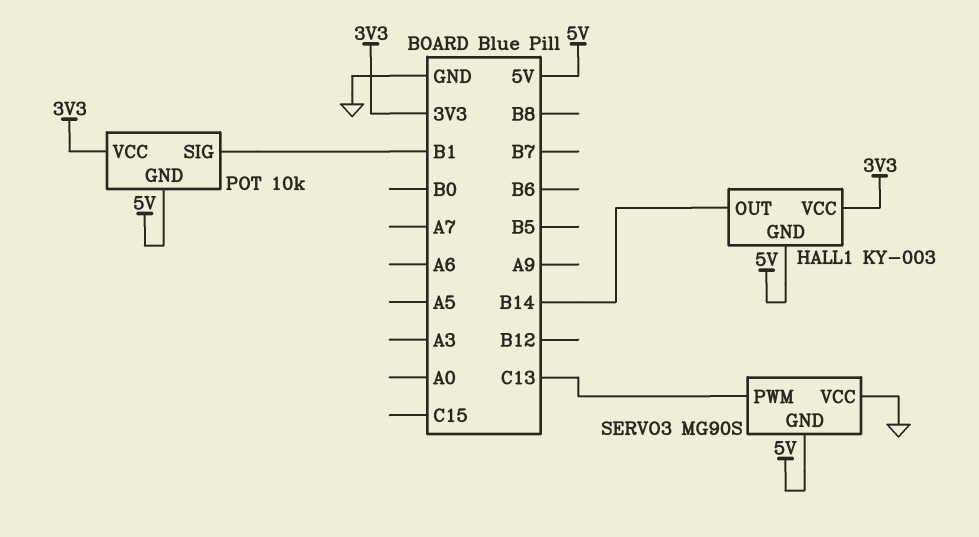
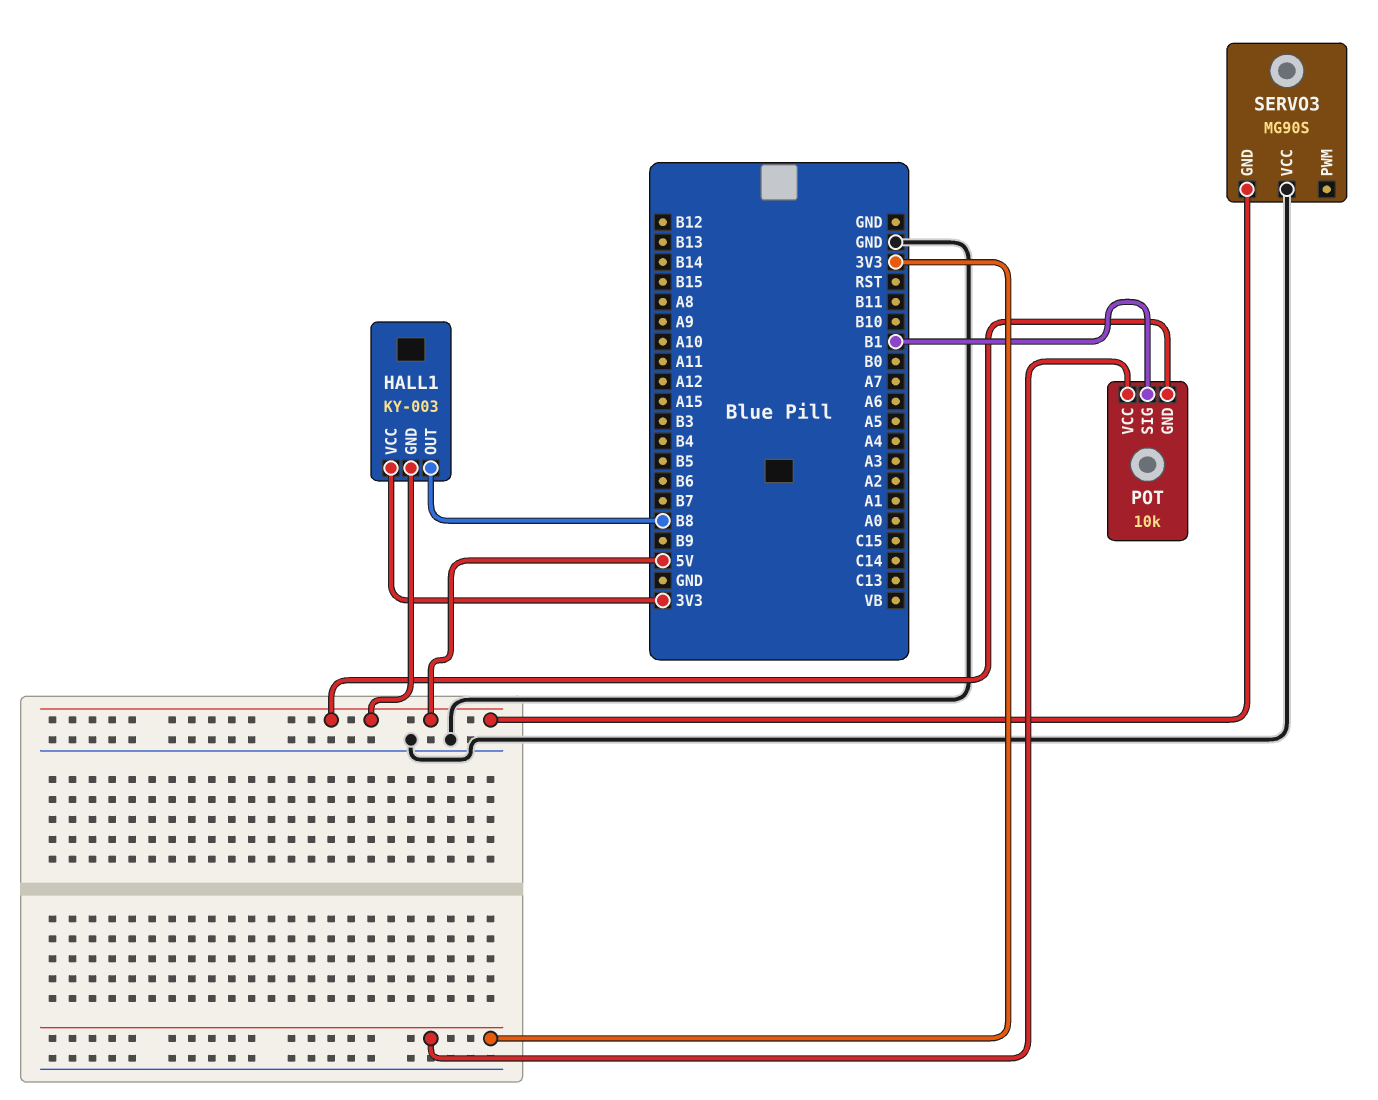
HALL1 pin OUT: B14 -> B8
SERVO3 pin PWM: C13 -> none

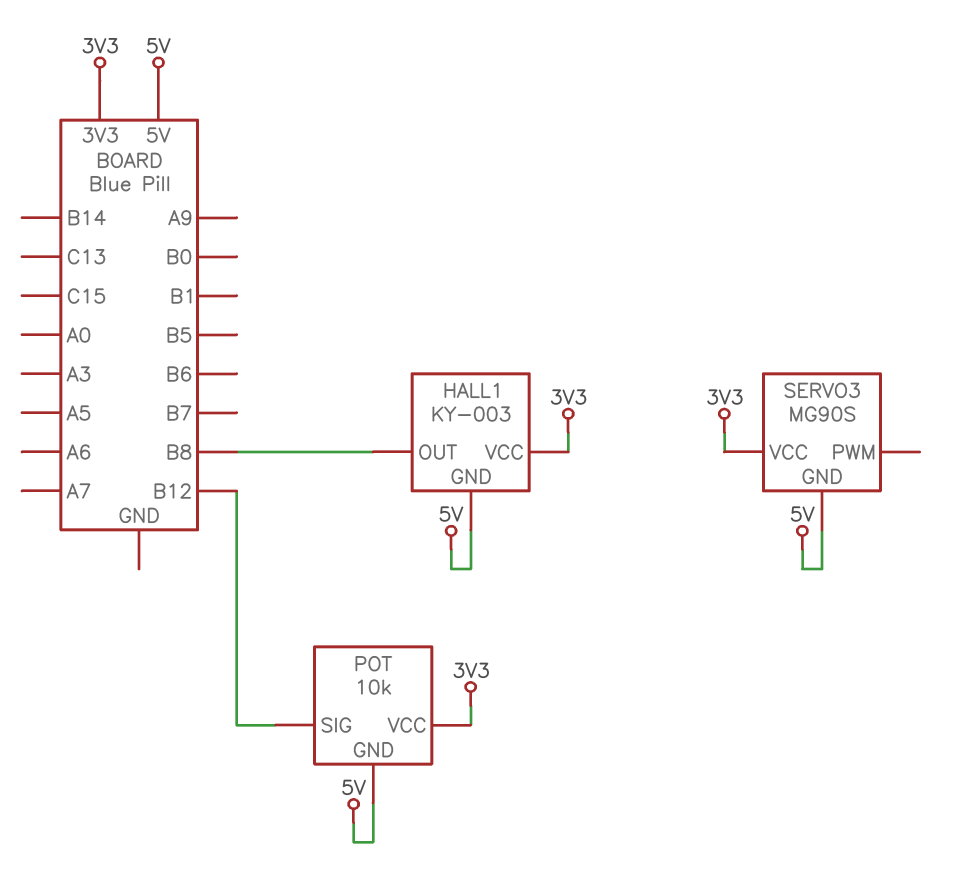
POT pin SIG: B1 -> B12
SERVO3 pin VCC: GND -> 3V3

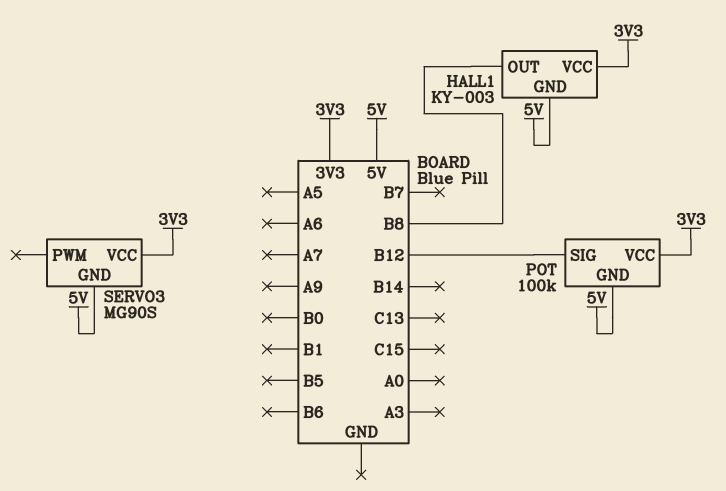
POT: 10k -> 100k

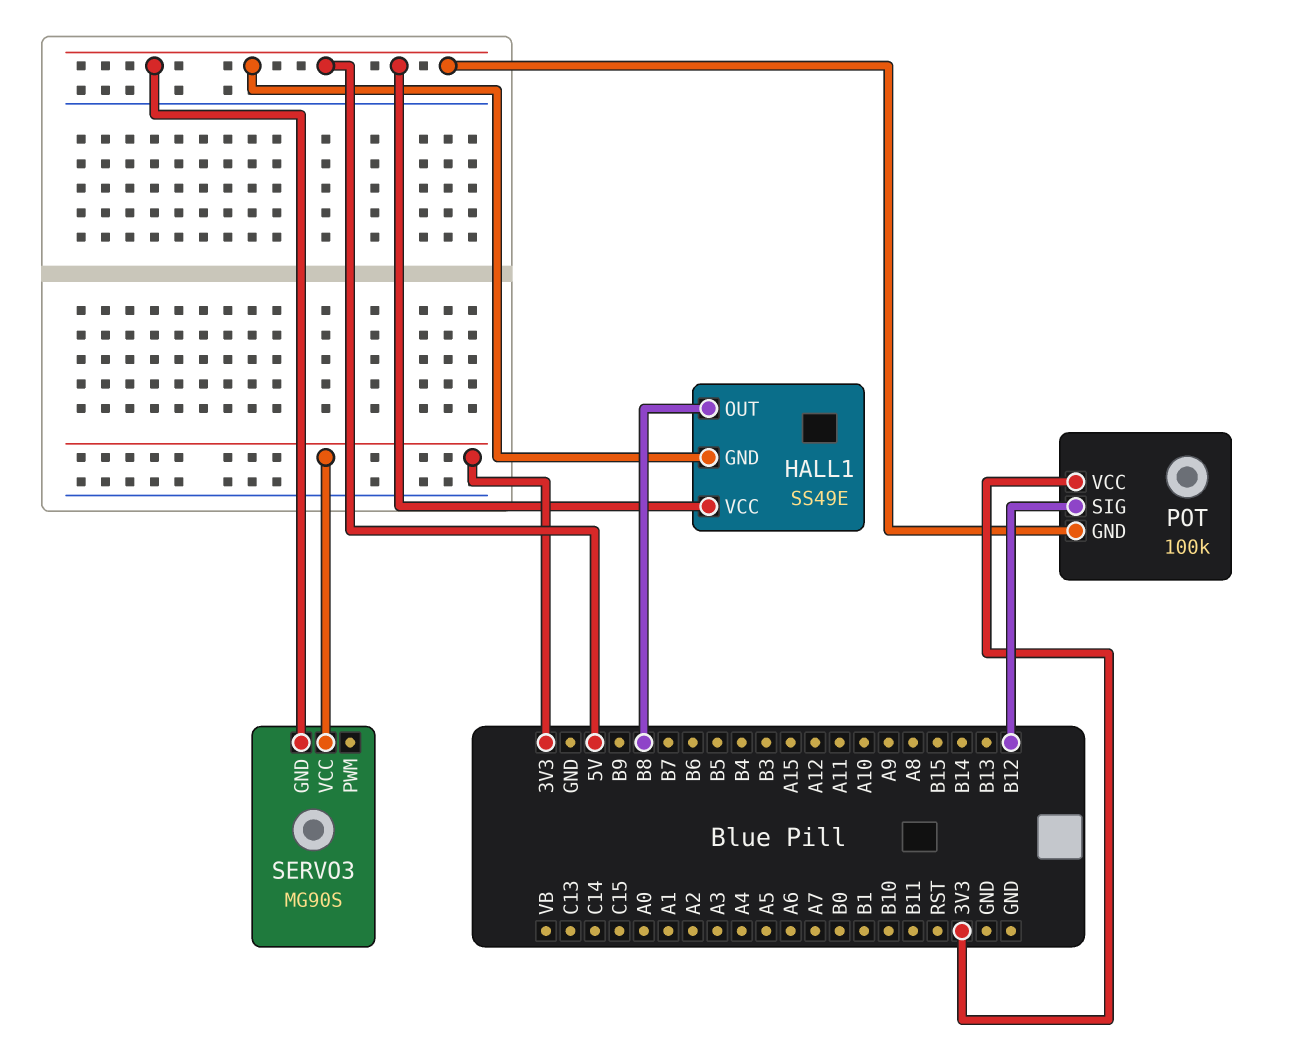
HALL1: KY-003 -> SS49E
HALL1 pin VCC: 3V3 -> 5V

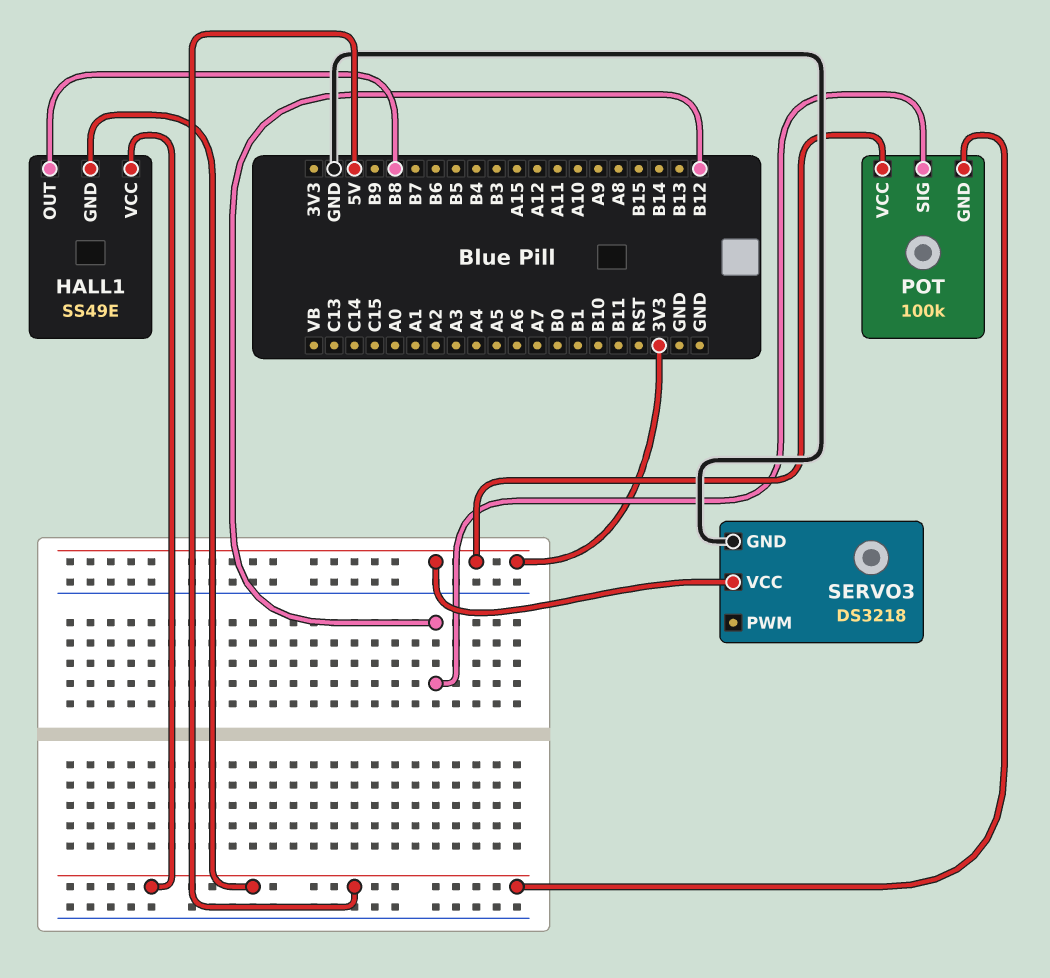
SERVO3: MG90S -> DS3218
SERVO3 pin GND: 5V -> GND

